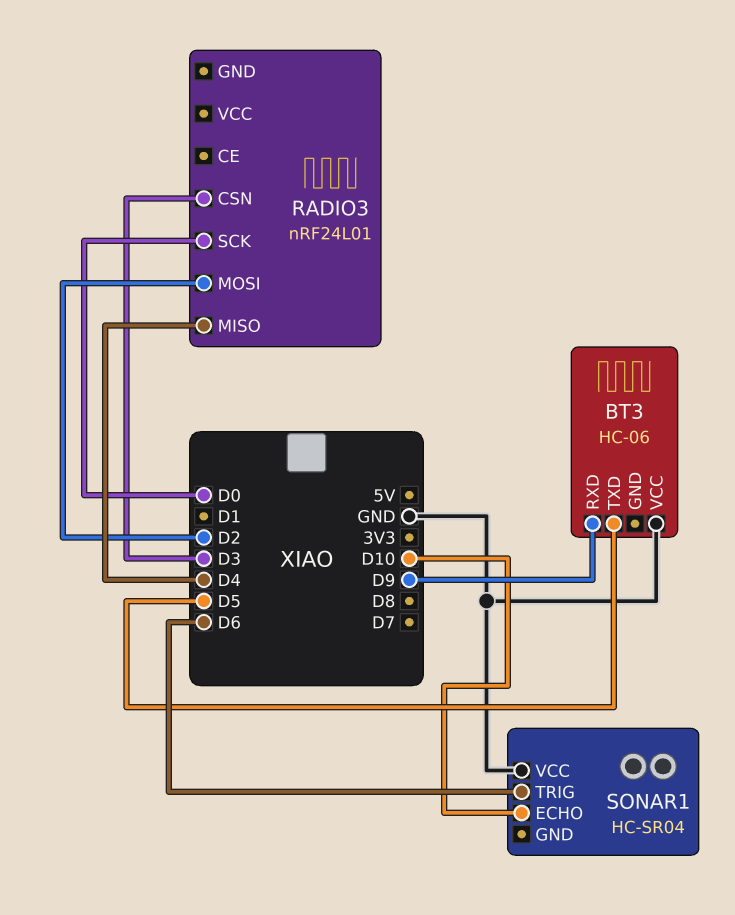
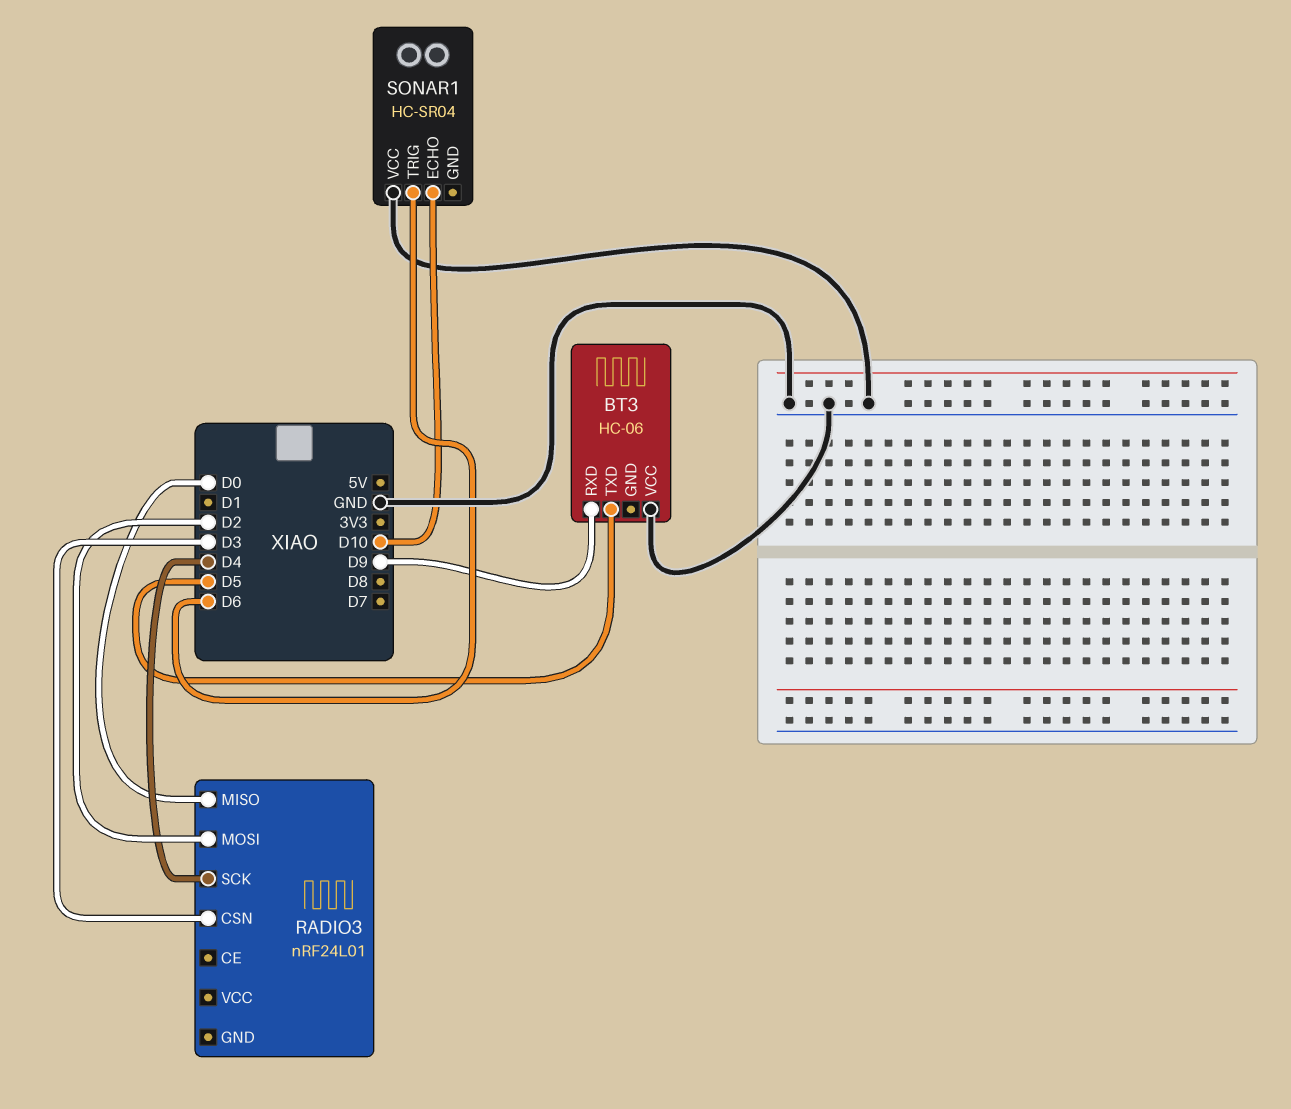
RADIO3 pin MISO: D4 -> D0
RADIO3 pin SCK: D0 -> D4

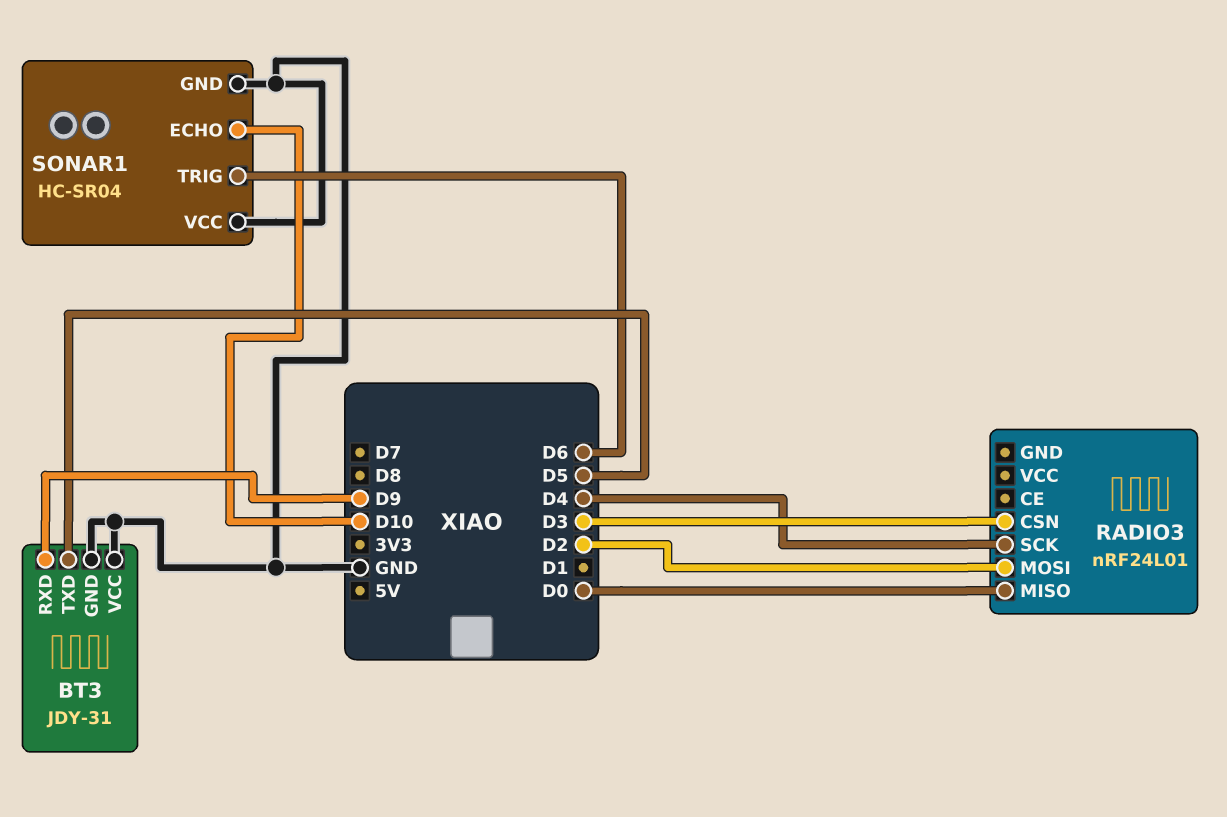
BT3: HC-06 -> JDY-31
BT3 pin GND: none -> GND
SONAR1 pin GND: none -> GND

